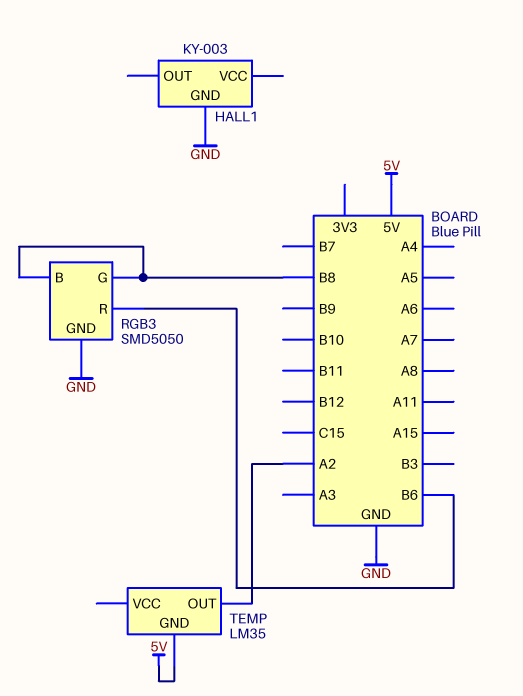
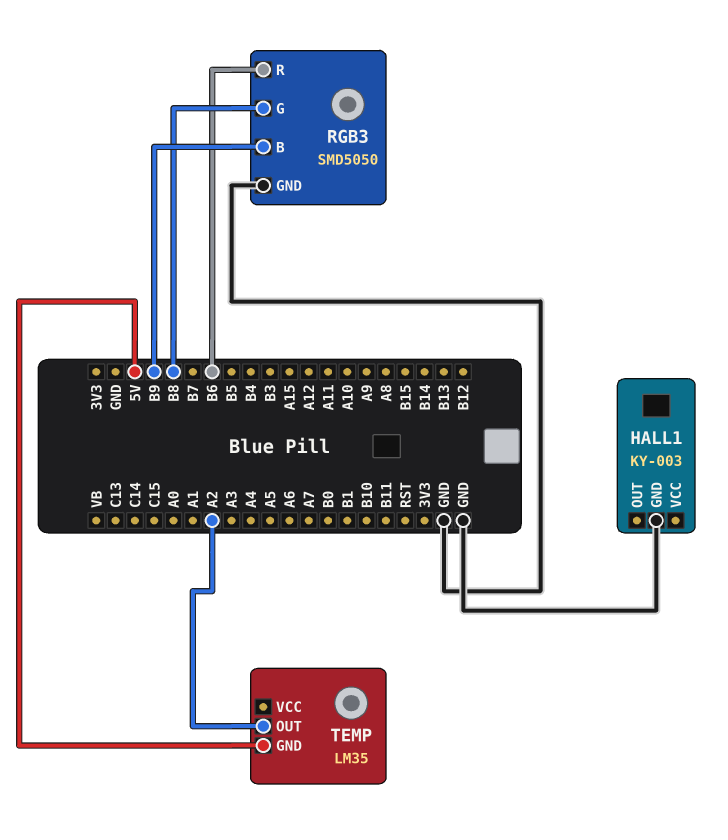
RGB3 pin B: B8 -> B9

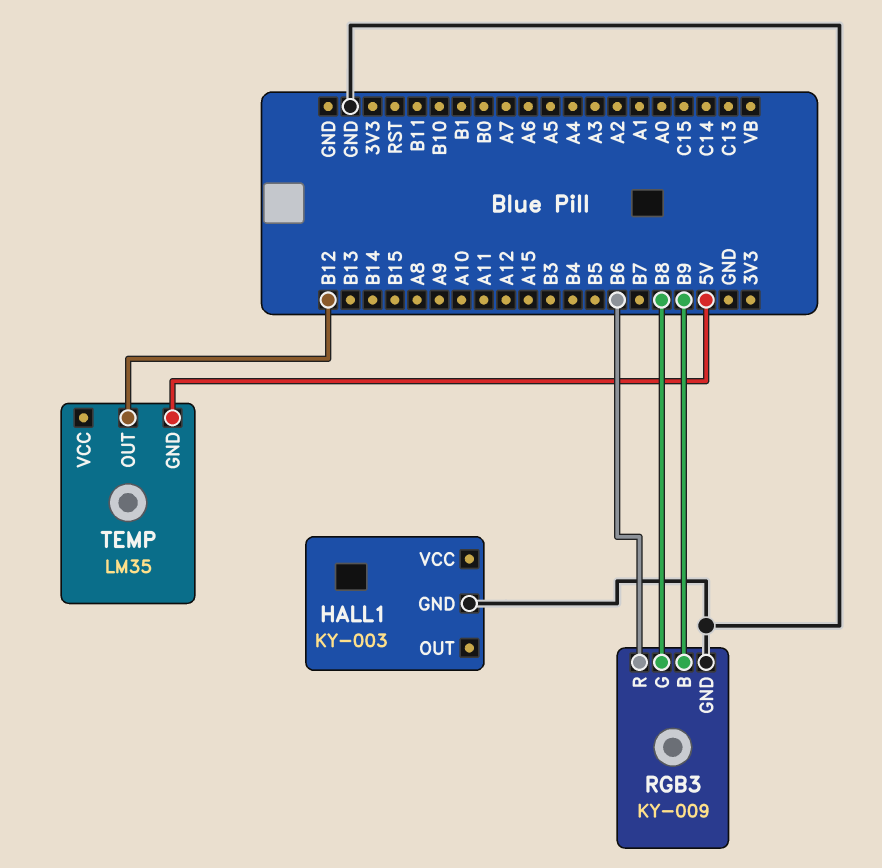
RGB3: SMD5050 -> KY-009
TEMP pin OUT: A2 -> B12

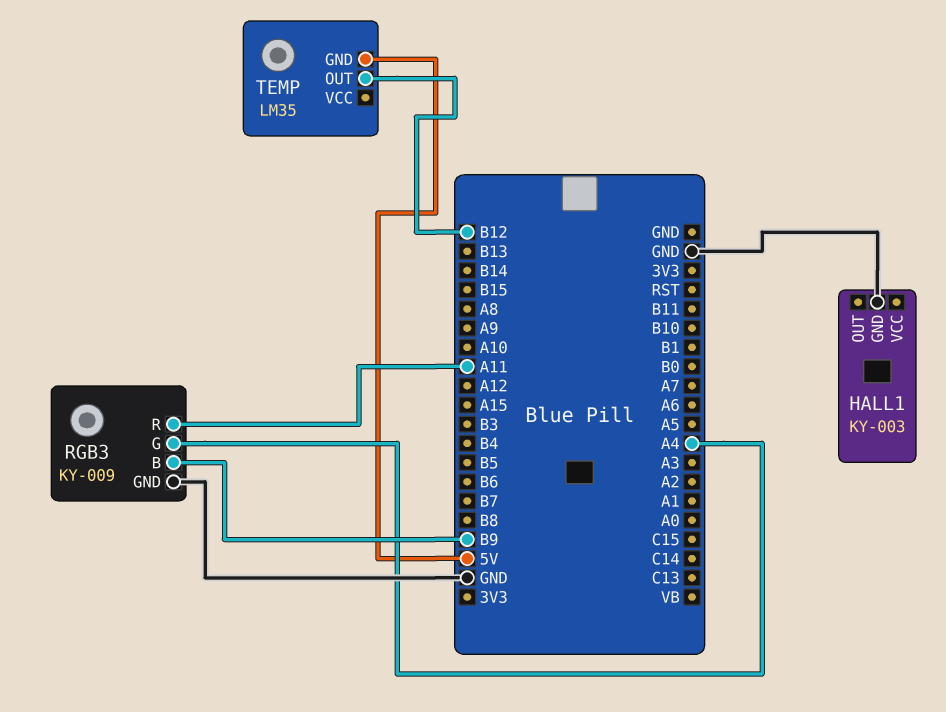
RGB3 pin G: B8 -> A4
RGB3 pin R: B6 -> A11

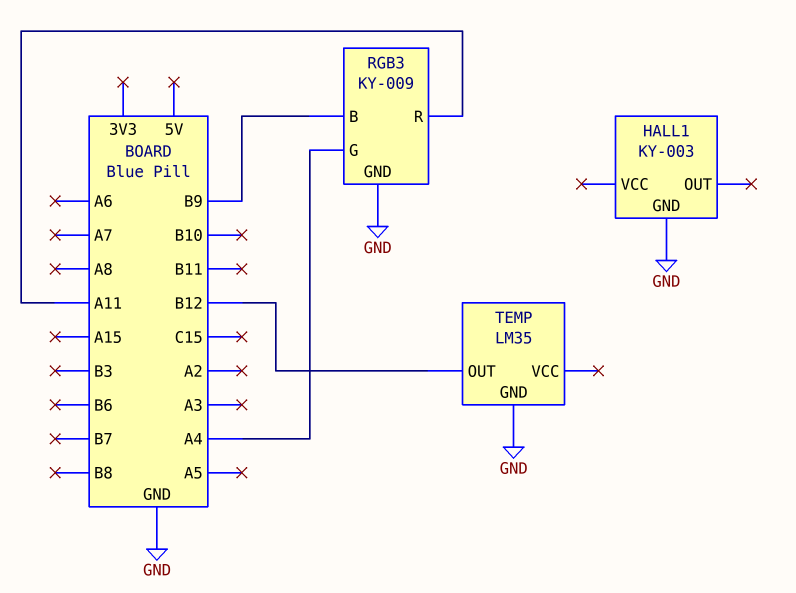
TEMP pin GND: 5V -> GND

